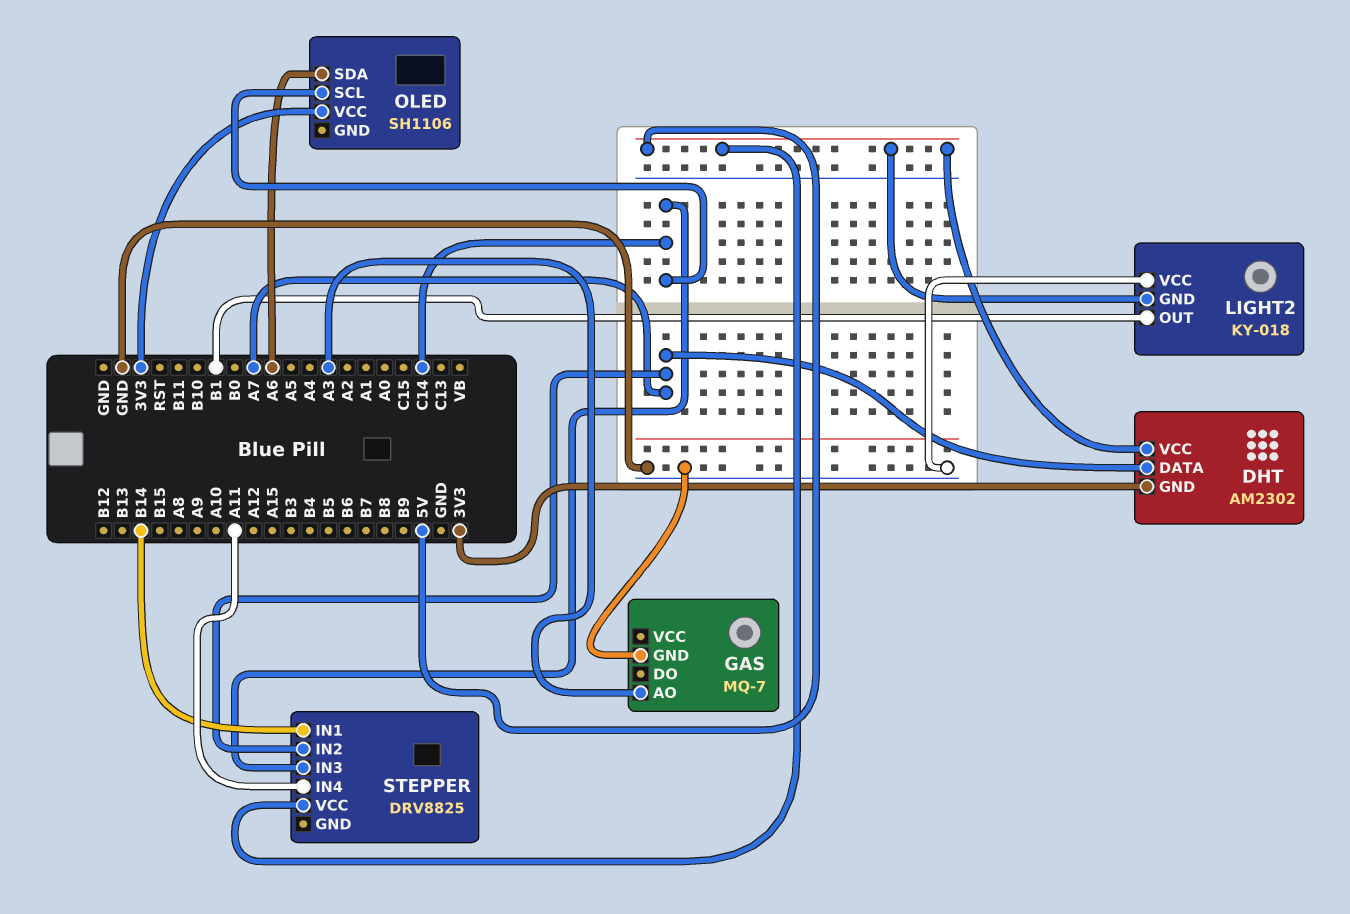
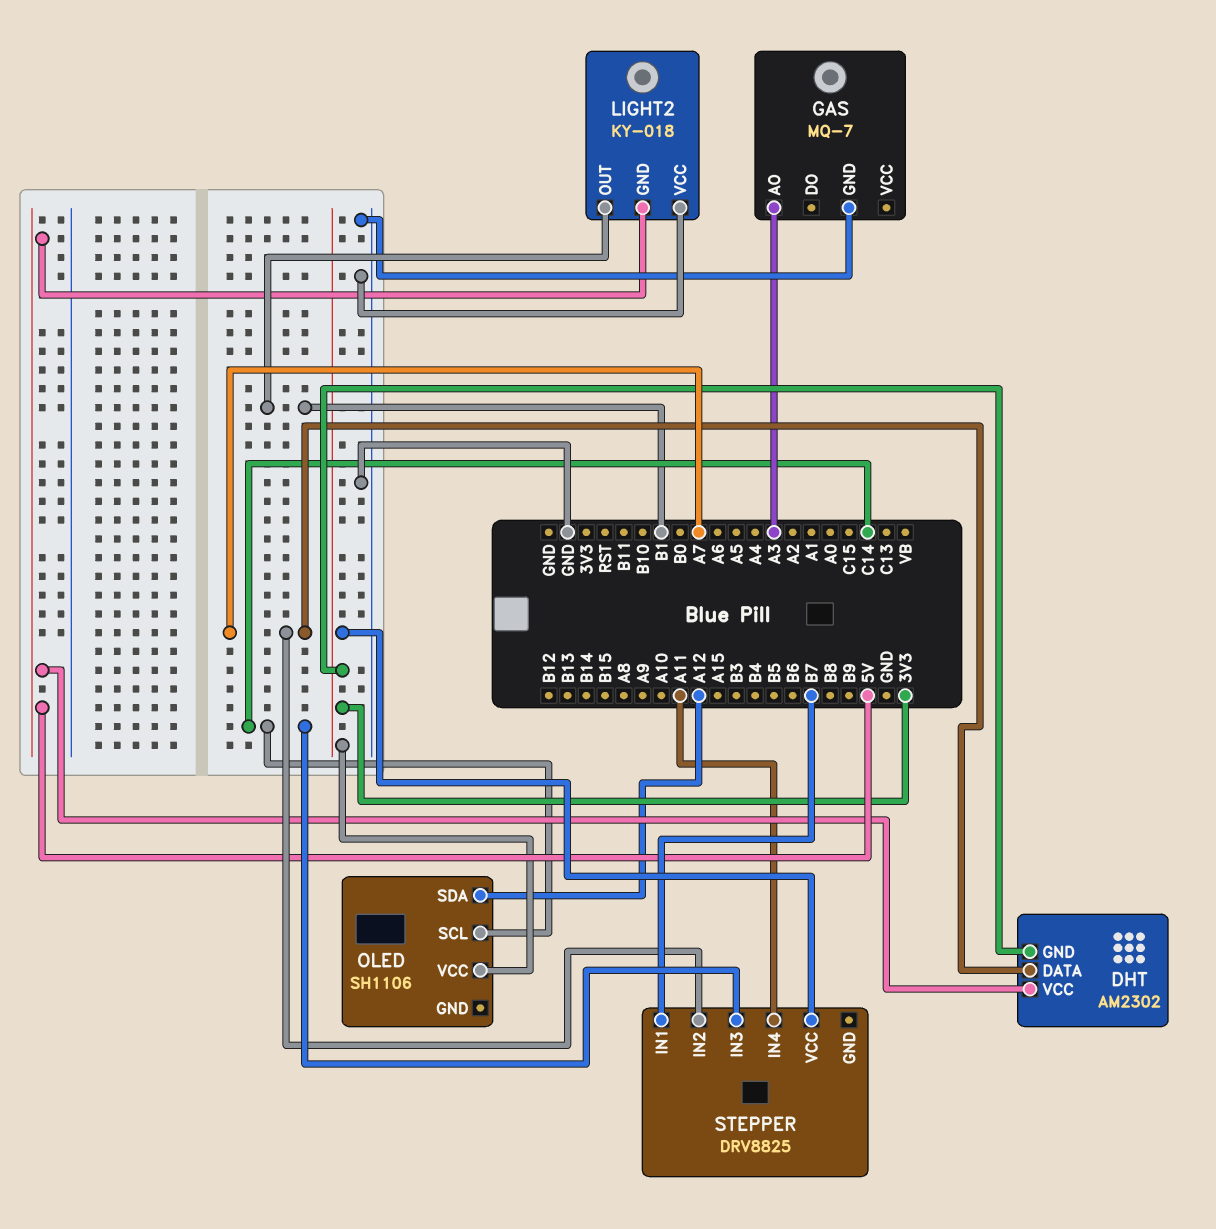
OLED pin SDA: A6 -> A12
STEPPER pin IN1: B14 -> B7
STEPPER pin VCC: 5V -> 3V3

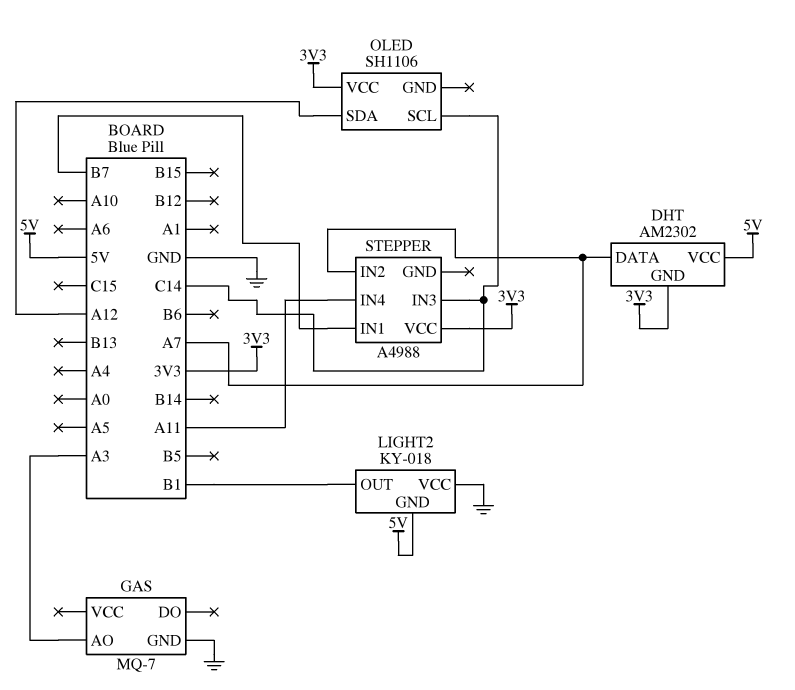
STEPPER: DRV8825 -> A4988

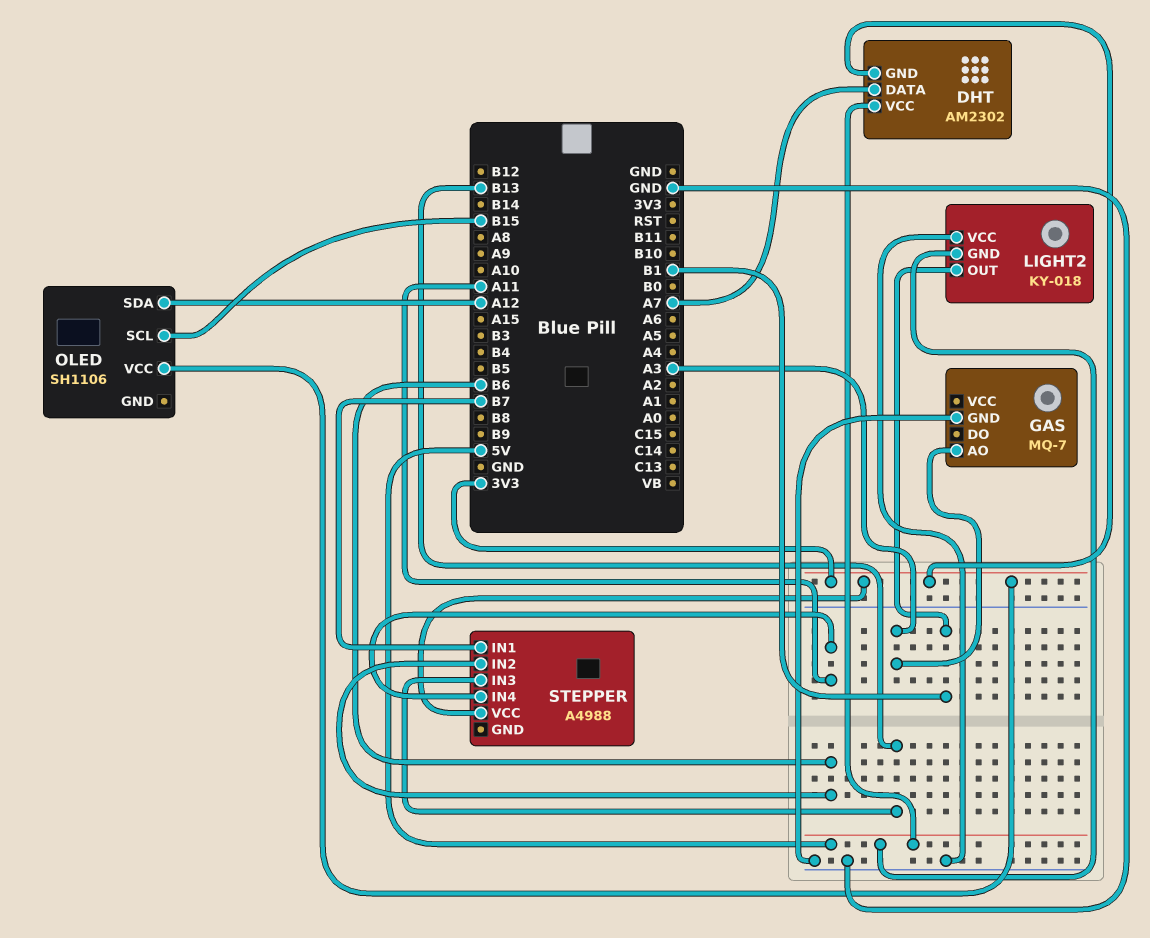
OLED pin SCL: C14 -> B15
STEPPER pin IN2: A7 -> B6
STEPPER pin IN3: C14 -> B13

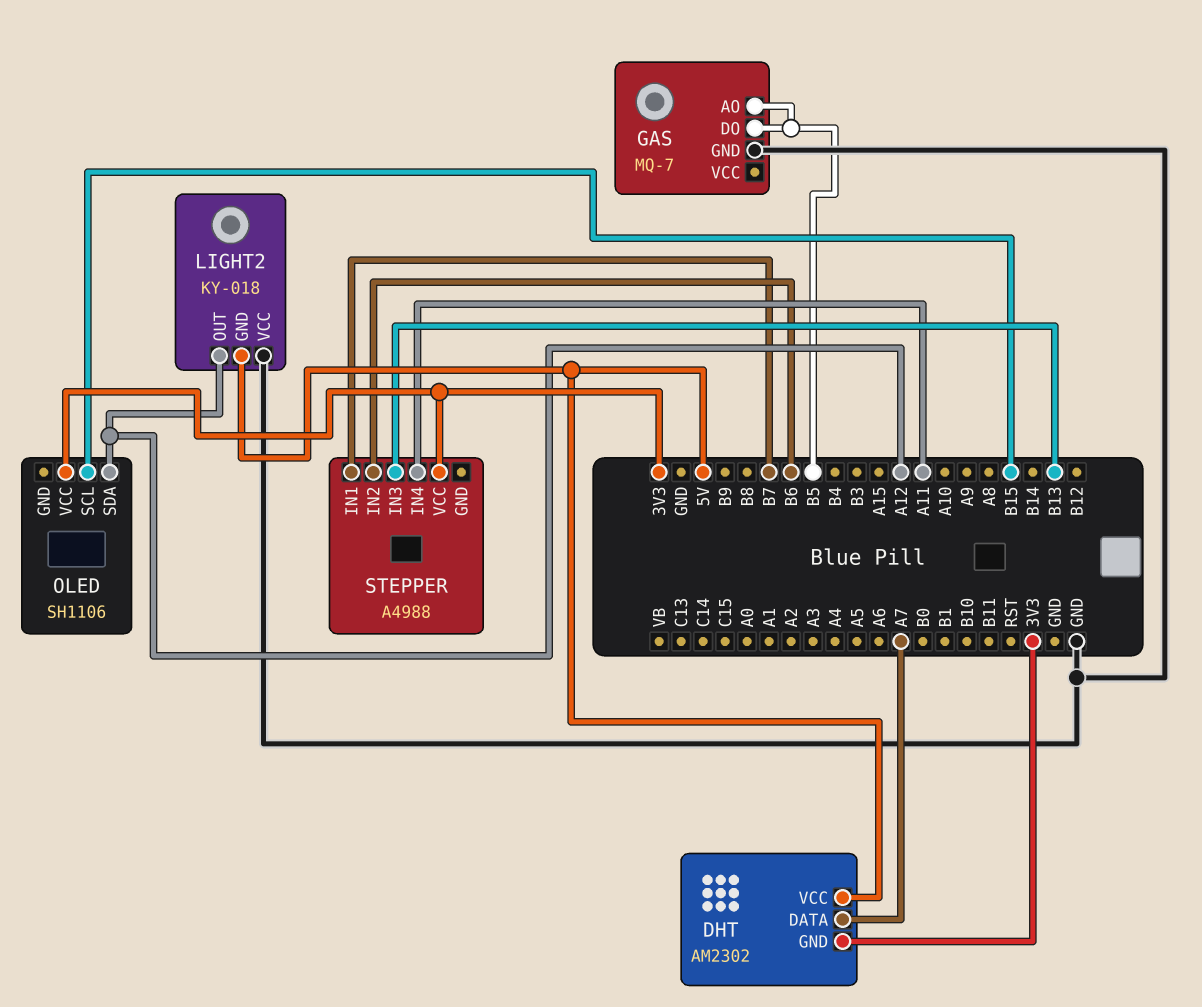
GAS pin AO: A3 -> B5
GAS pin DO: none -> B5
LIGHT2 pin OUT: B1 -> A12

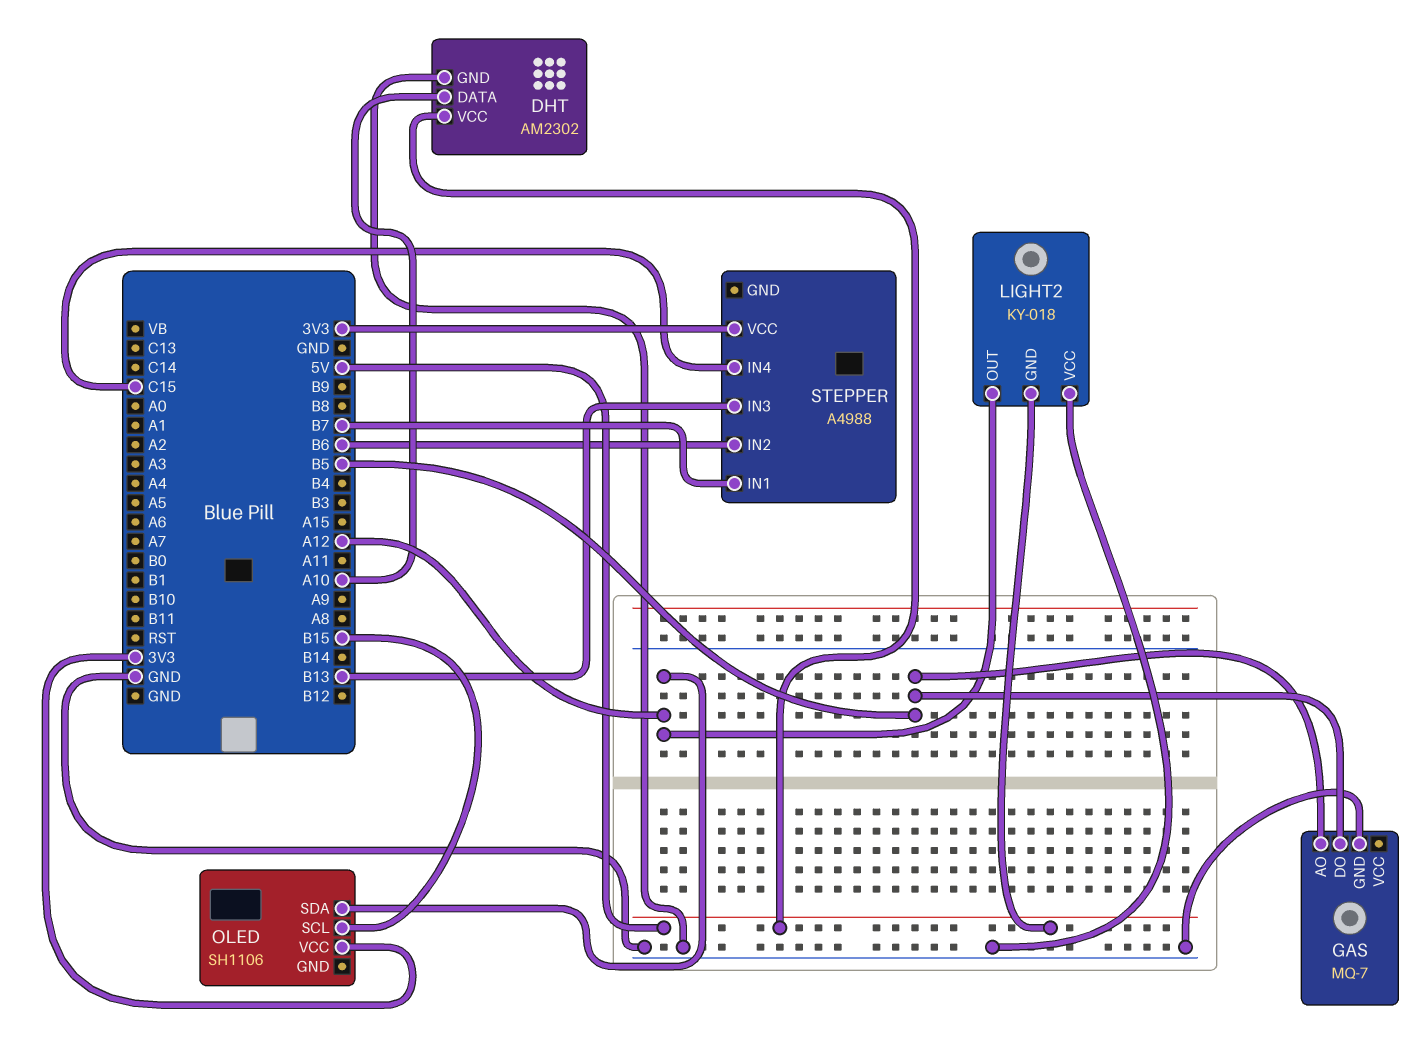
DHT pin DATA: A7 -> A10
DHT pin GND: 3V3 -> GND
STEPPER pin IN4: A11 -> C15

